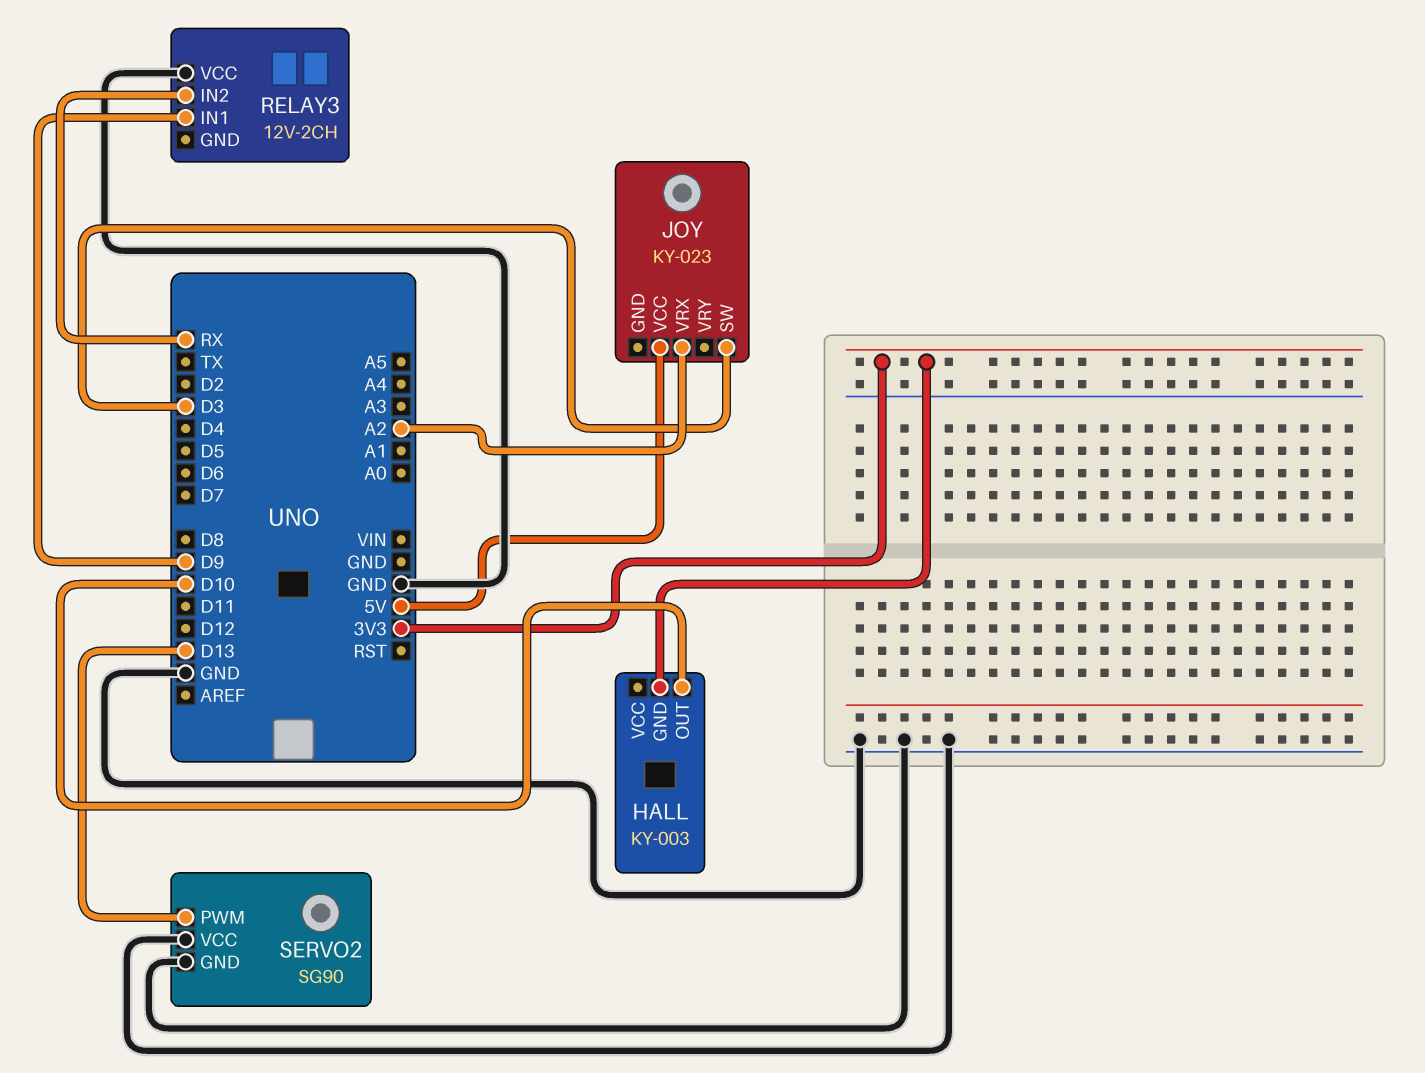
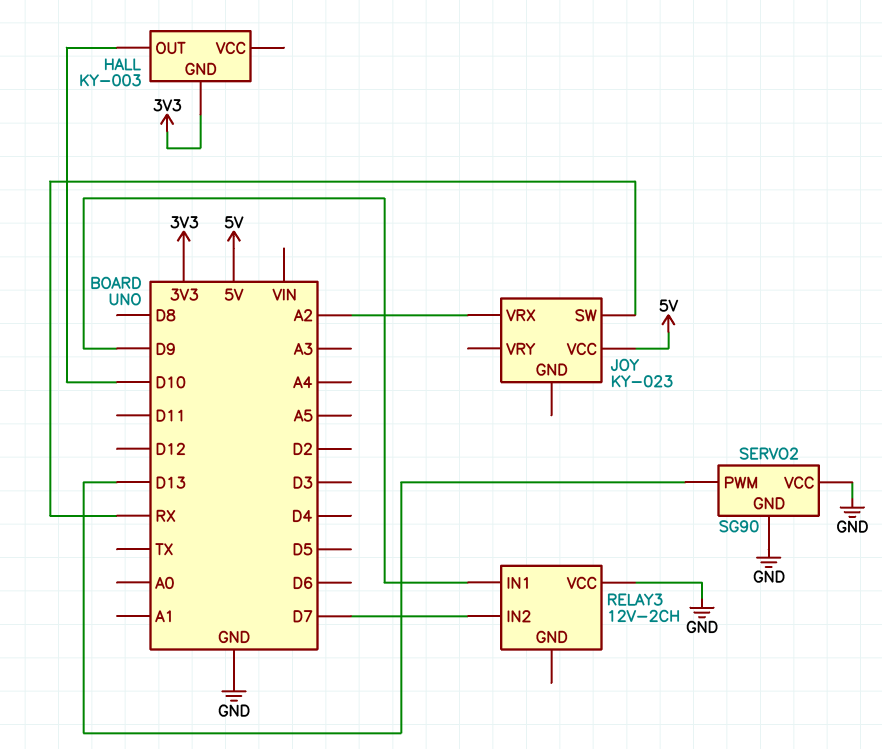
JOY pin SW: D3 -> RX
RELAY3 pin IN2: RX -> D7

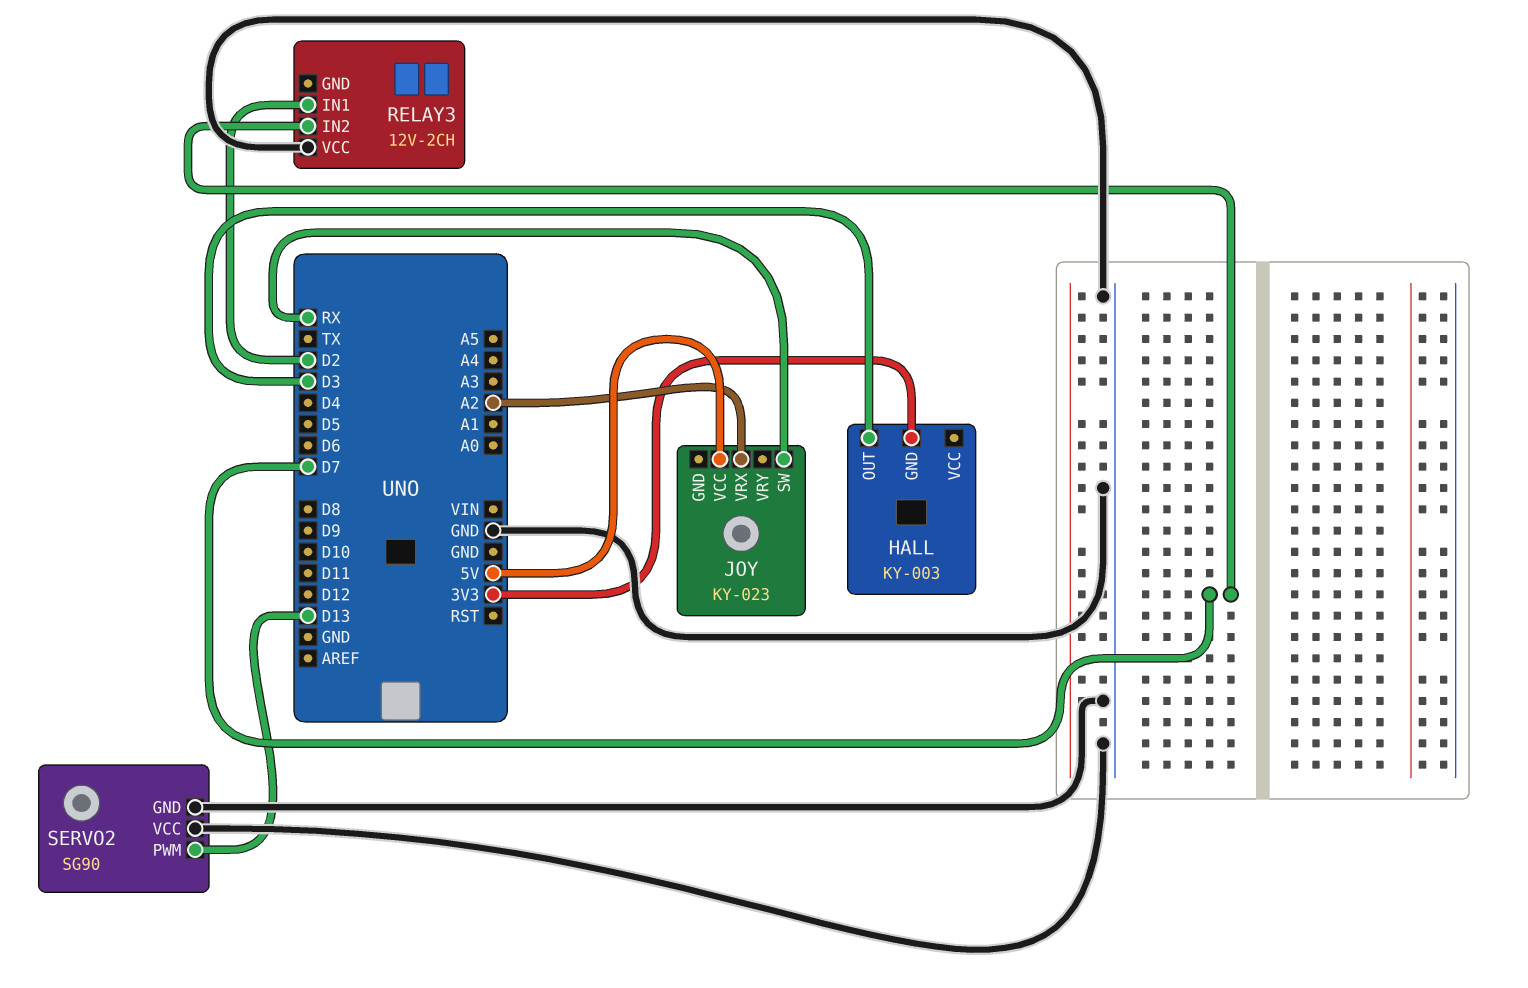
HALL pin OUT: D10 -> D3
RELAY3 pin IN1: D9 -> D2

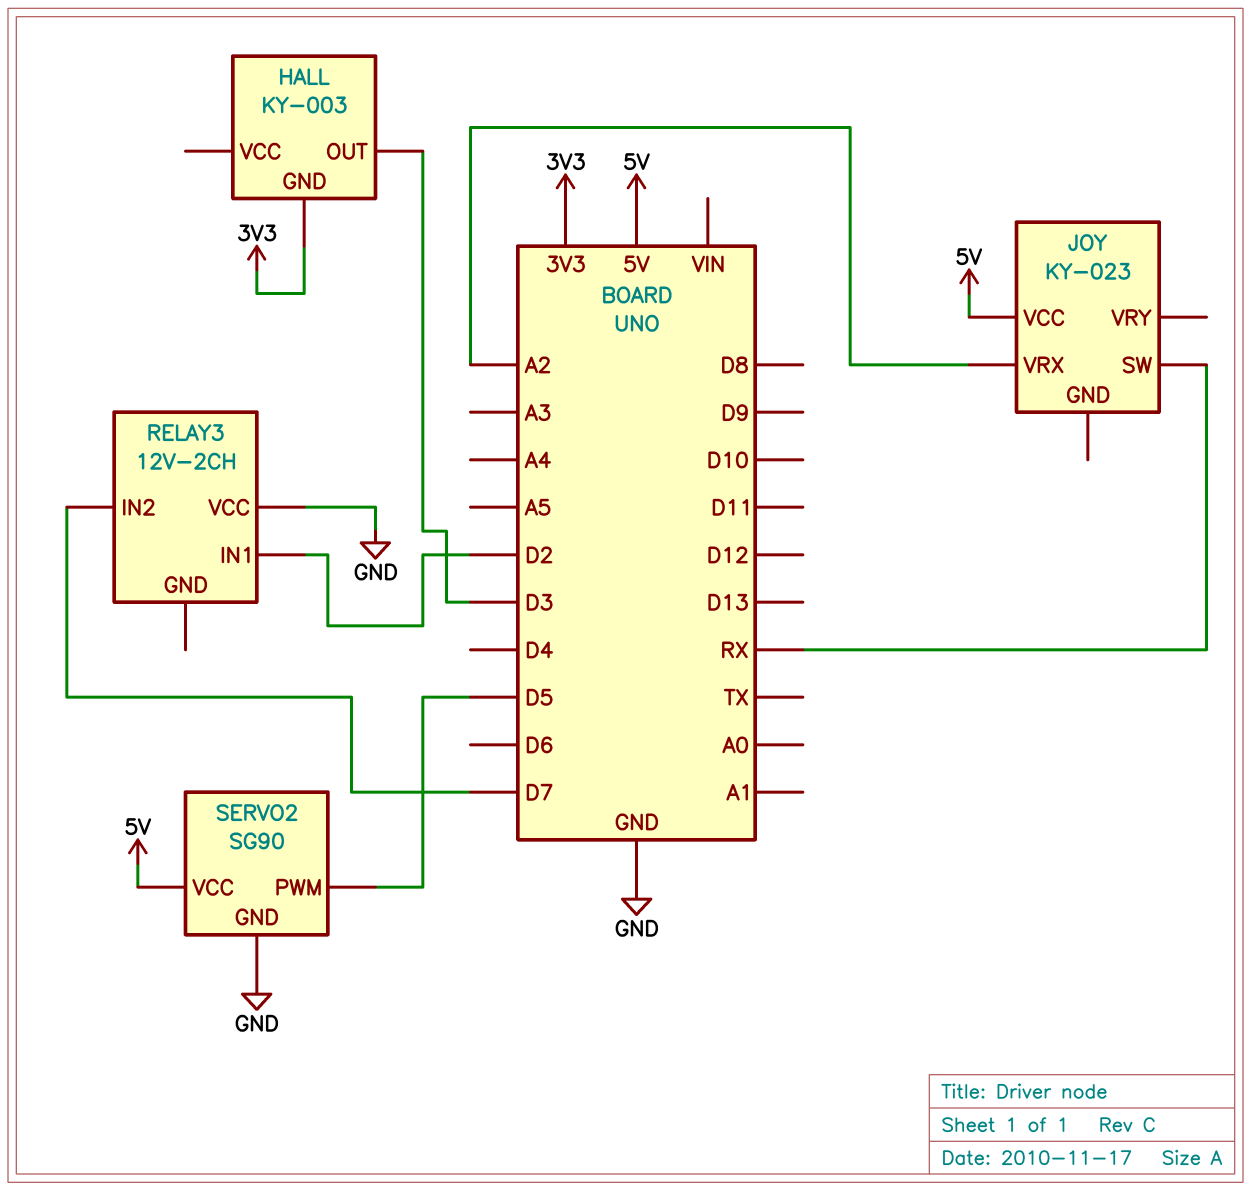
SERVO2 pin PWM: D13 -> D5
SERVO2 pin VCC: GND -> 5V

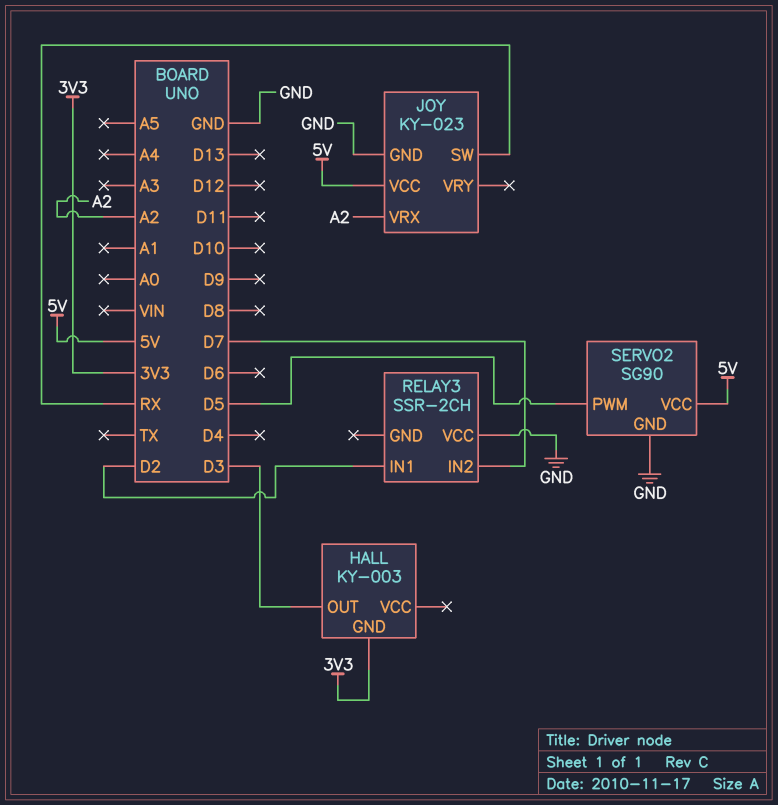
JOY pin GND: none -> GND
RELAY3: 12V-2CH -> SSR-2CH

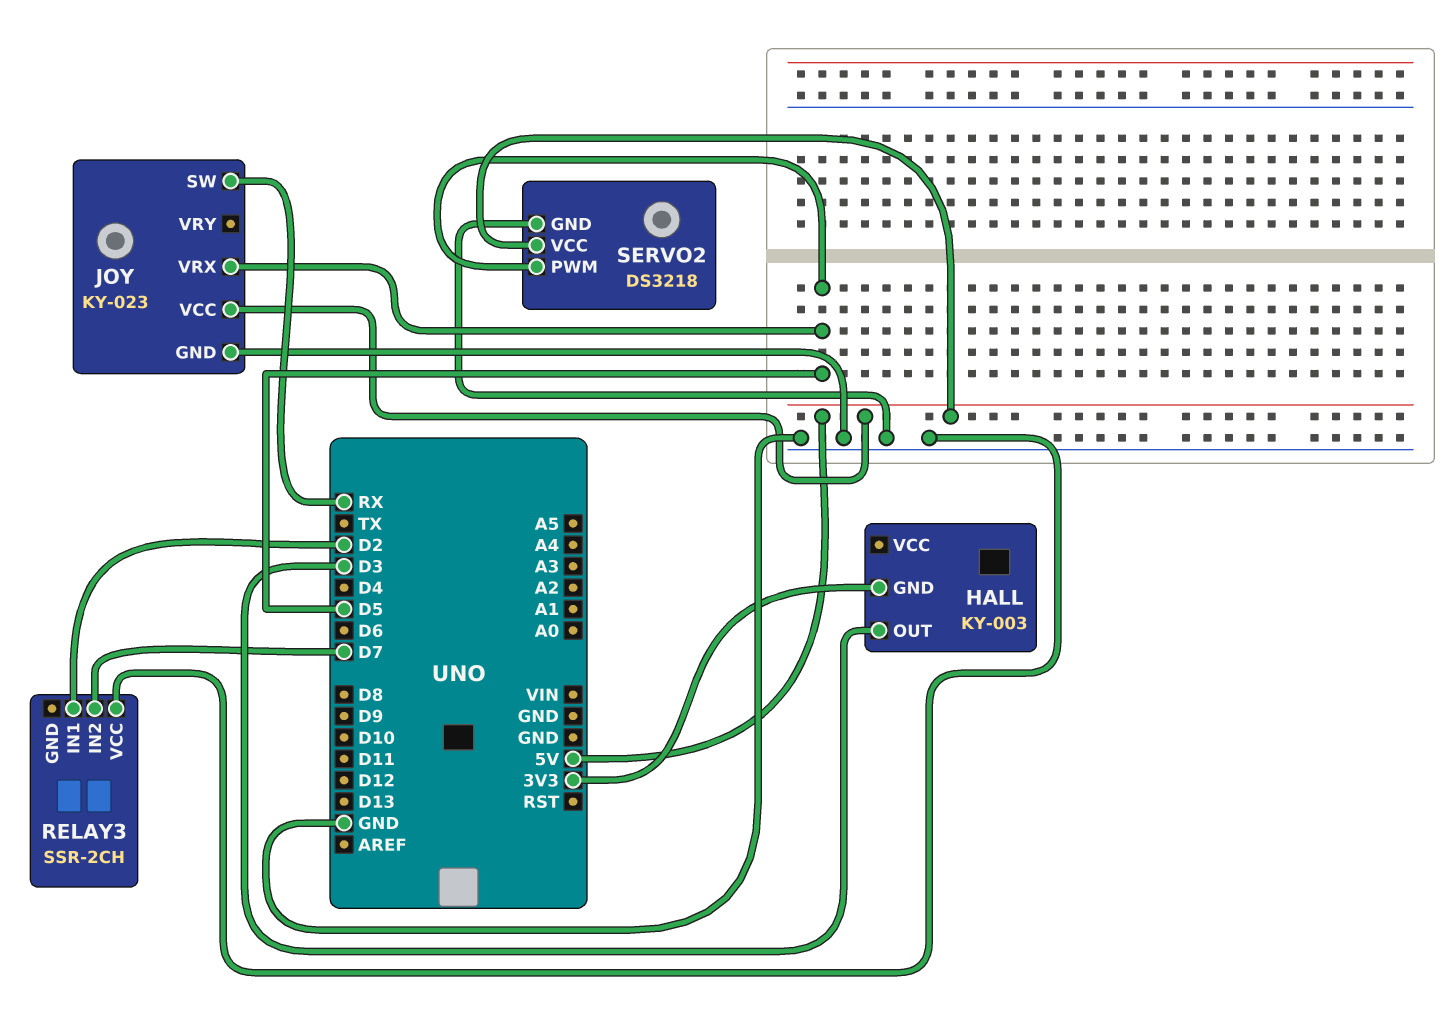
JOY pin VRX: A2 -> D5
SERVO2: SG90 -> DS3218

